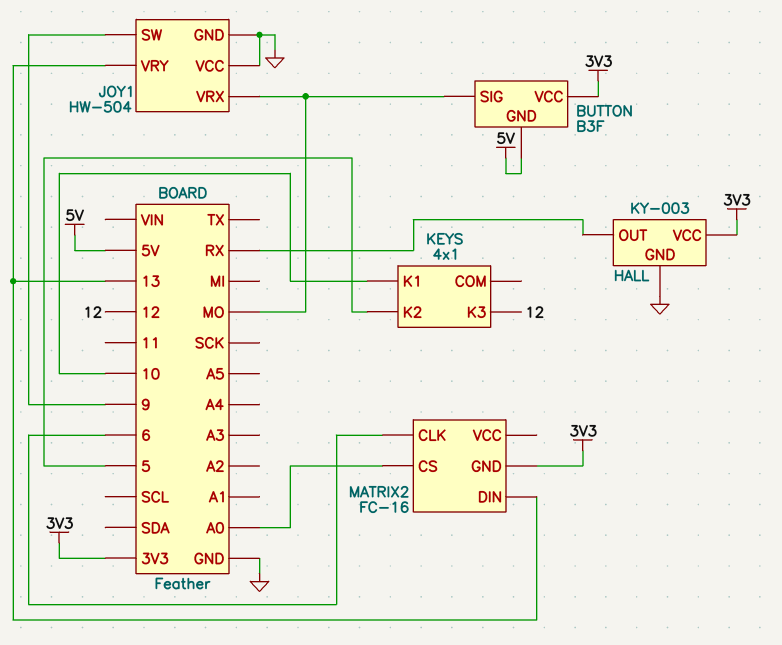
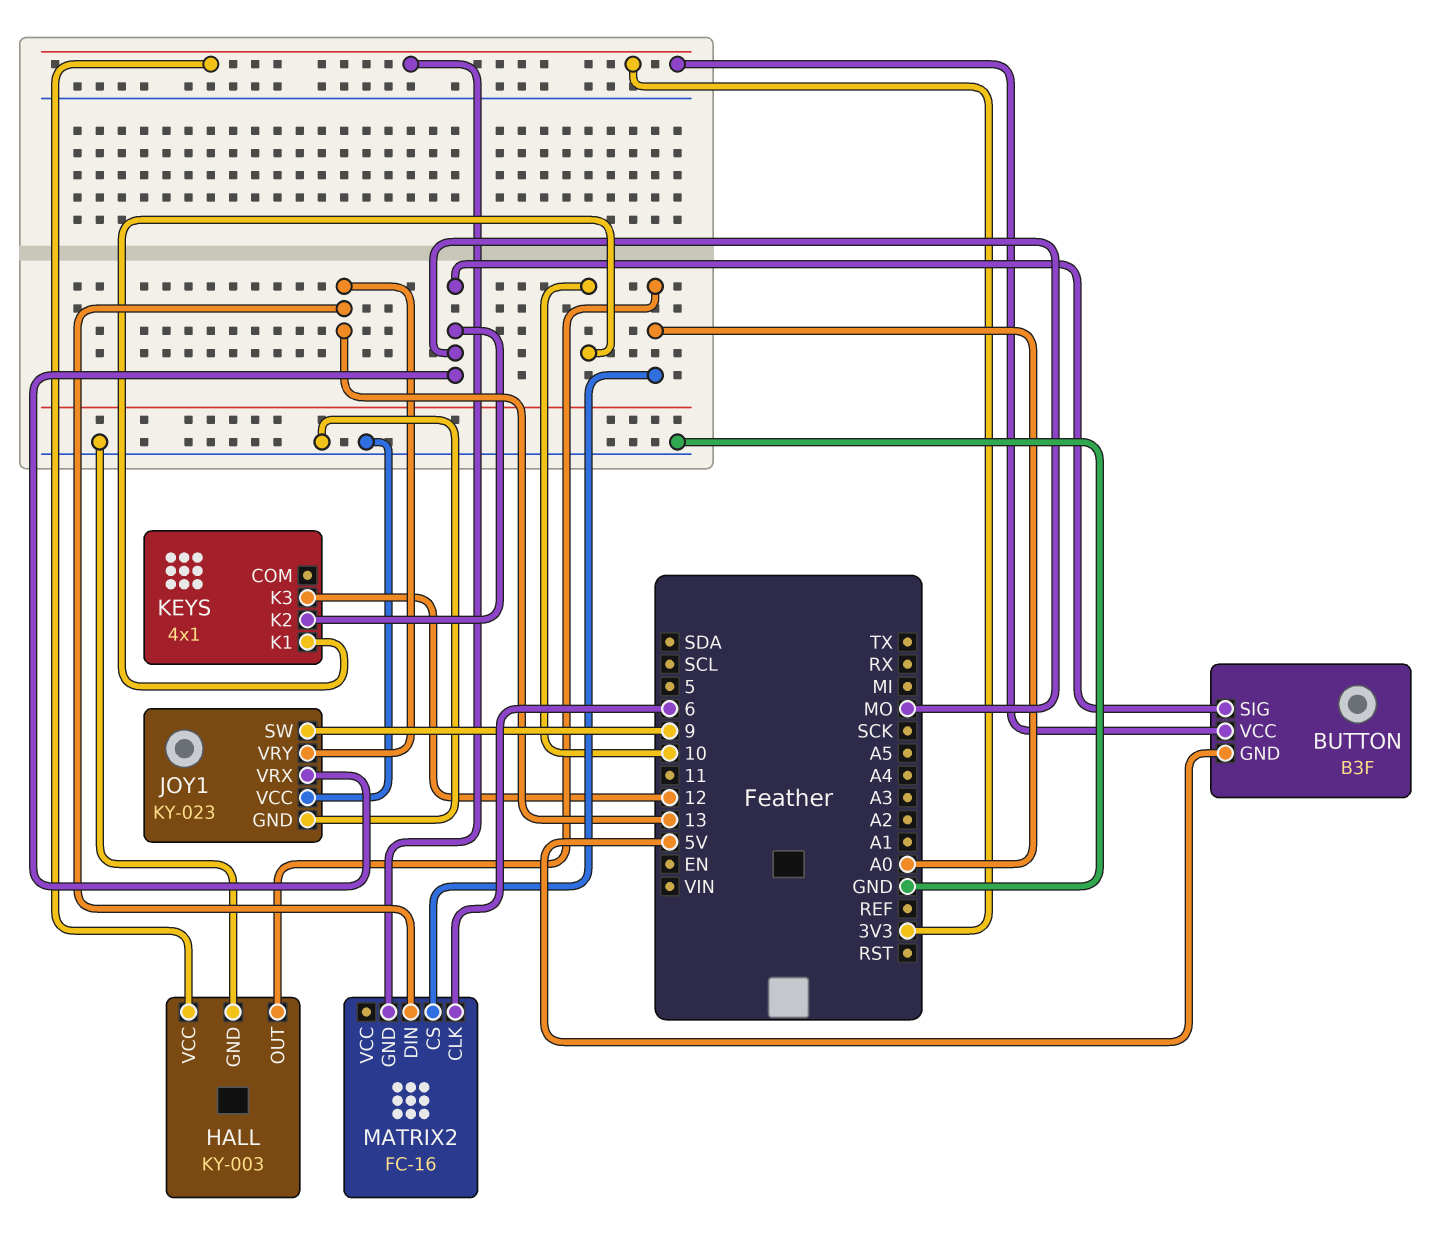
HALL pin OUT: RX -> A0
JOY1: HW-504 -> KY-023
KEYS pin K2: 5 -> MO

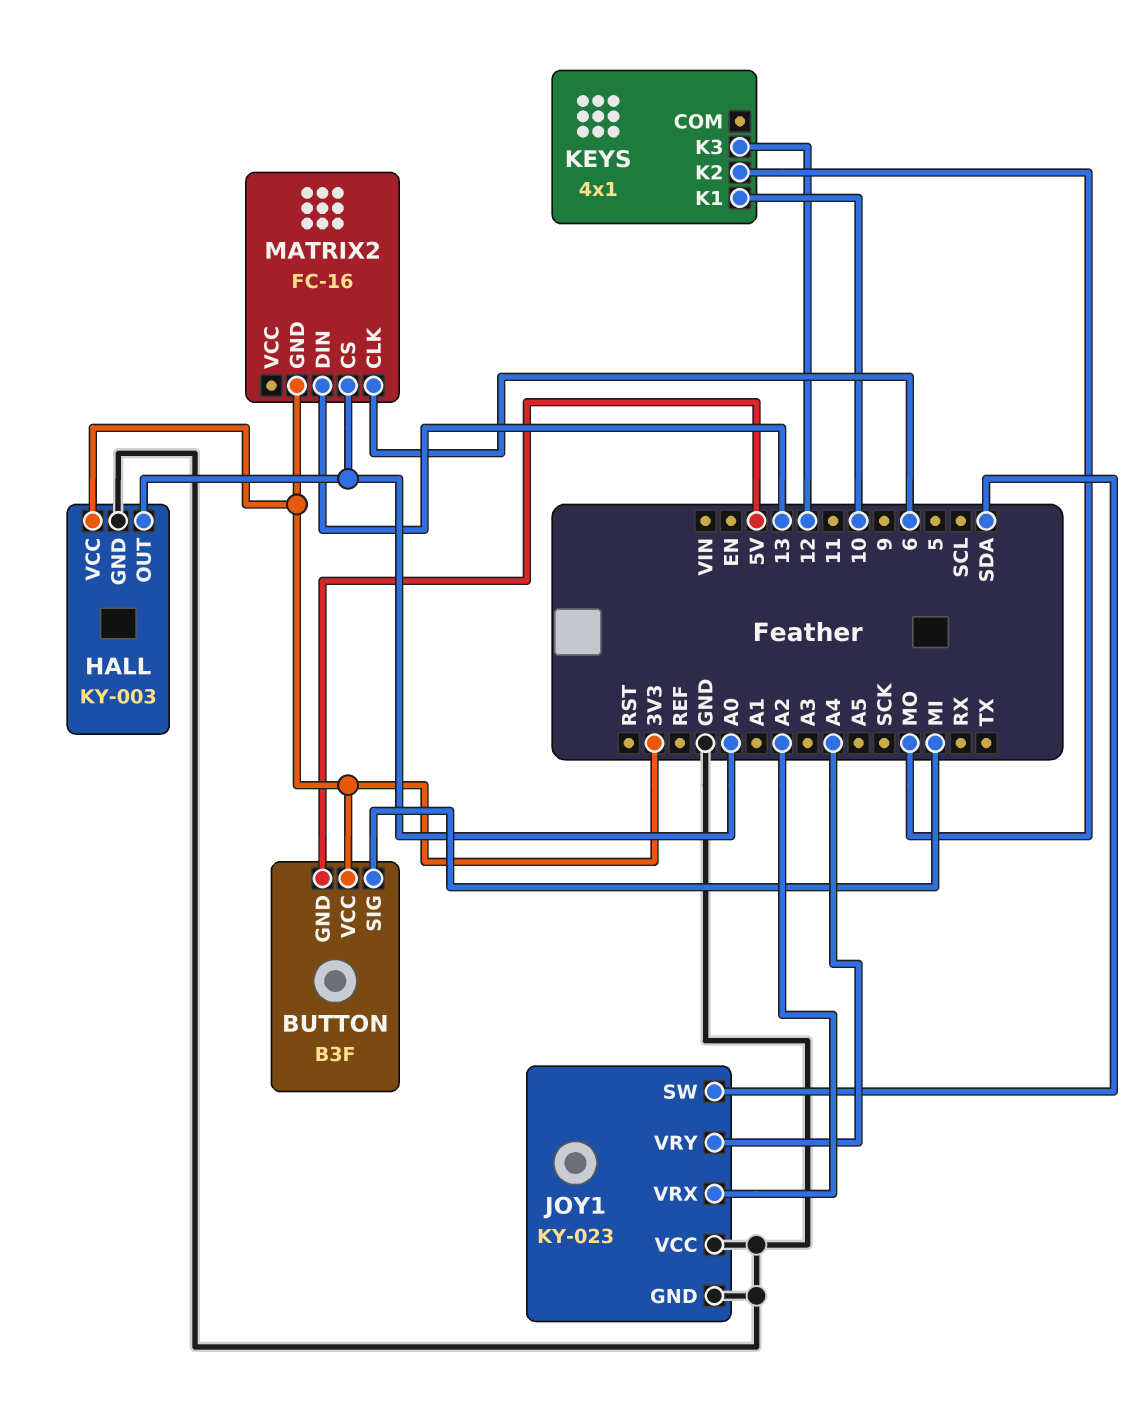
BUTTON pin SIG: MO -> MI
JOY1 pin SW: 9 -> SDA
JOY1 pin VRX: MO -> A2
JOY1 pin VRY: 13 -> A4

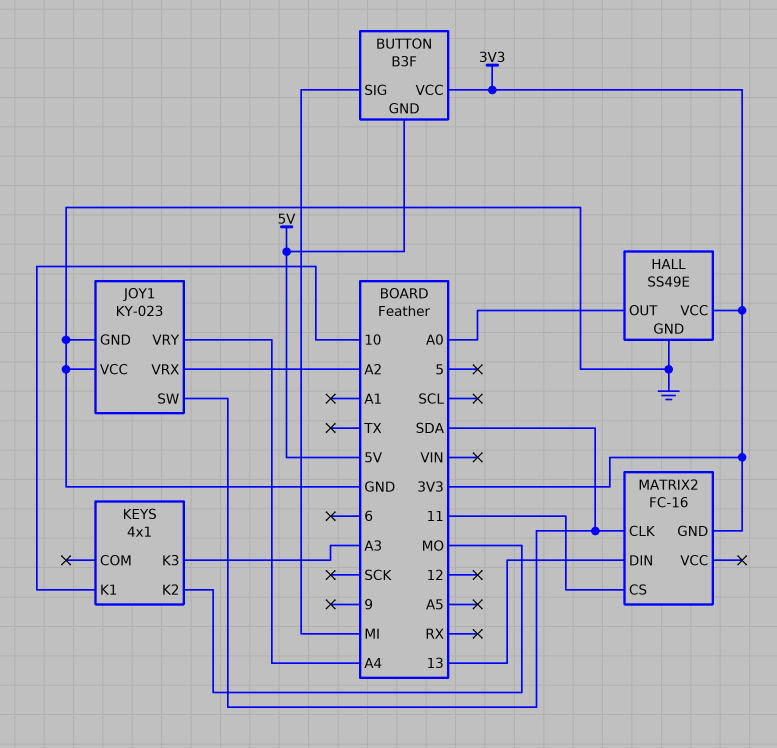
HALL: KY-003 -> SS49E
KEYS pin K3: 12 -> A3
MATRIX2 pin CLK: 6 -> SDA
MATRIX2 pin CS: A0 -> 11

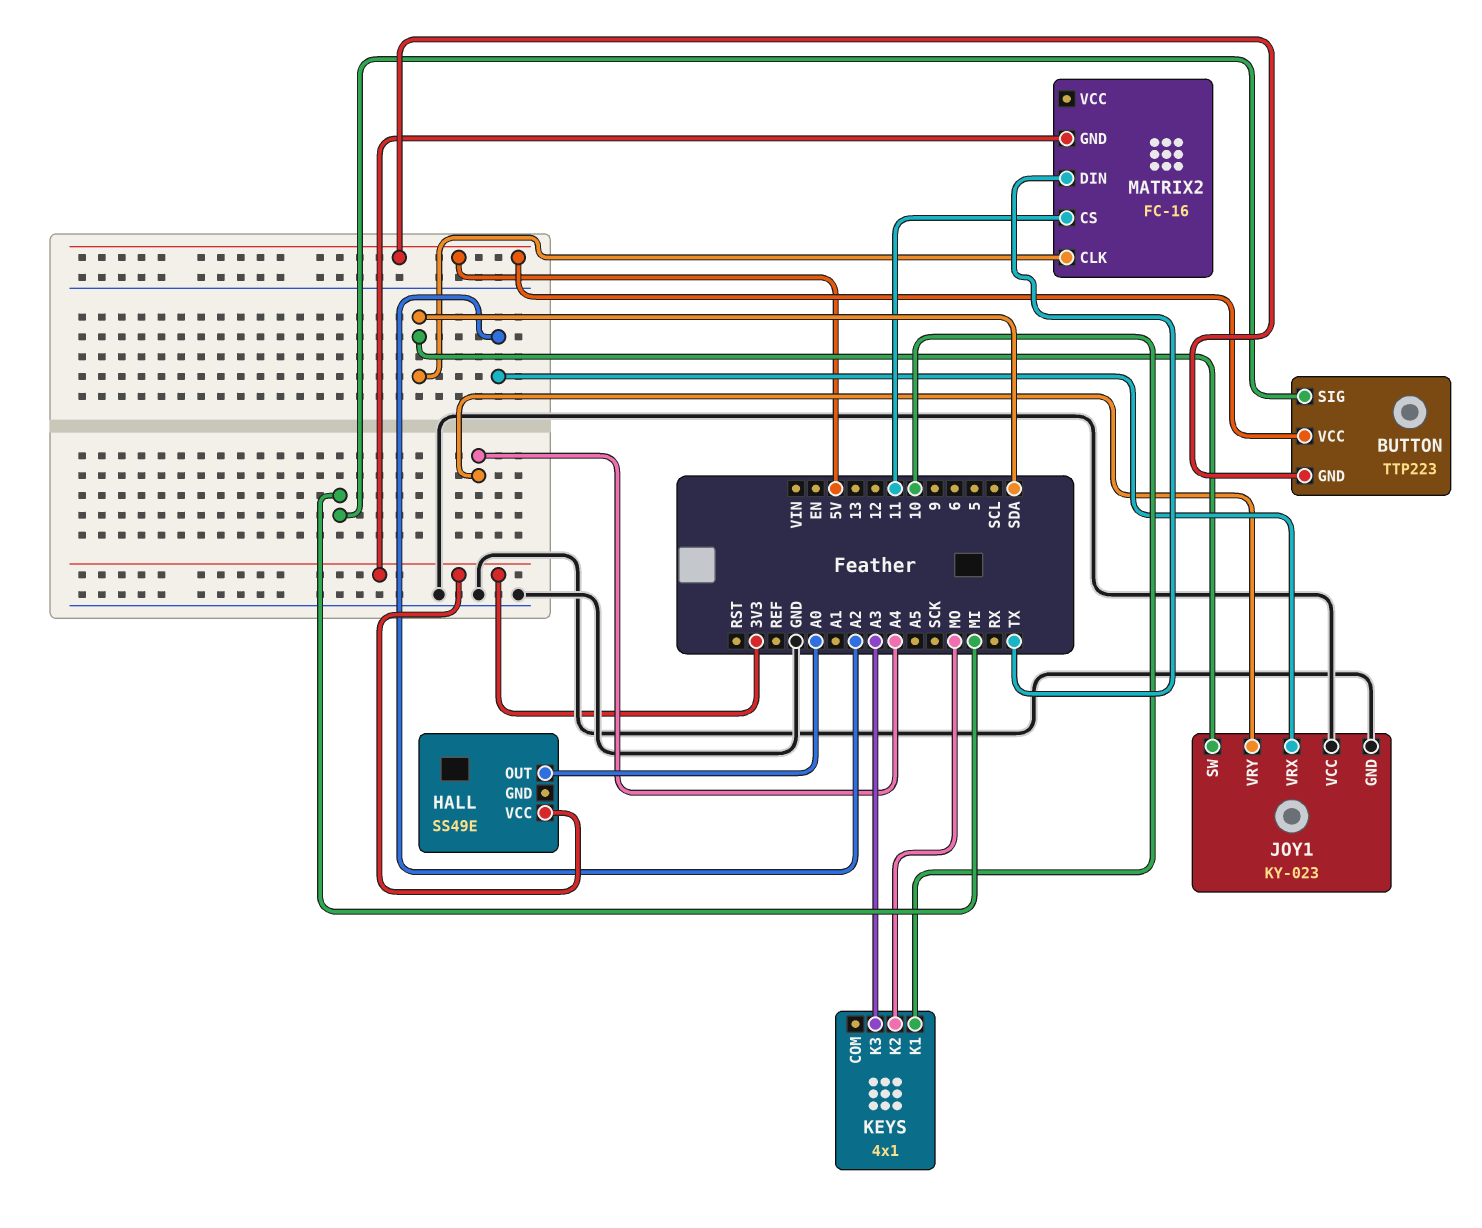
BUTTON: B3F -> TTP223
BUTTON pin VCC: 3V3 -> 5V
HALL pin GND: GND -> none
MATRIX2 pin DIN: 13 -> TX

